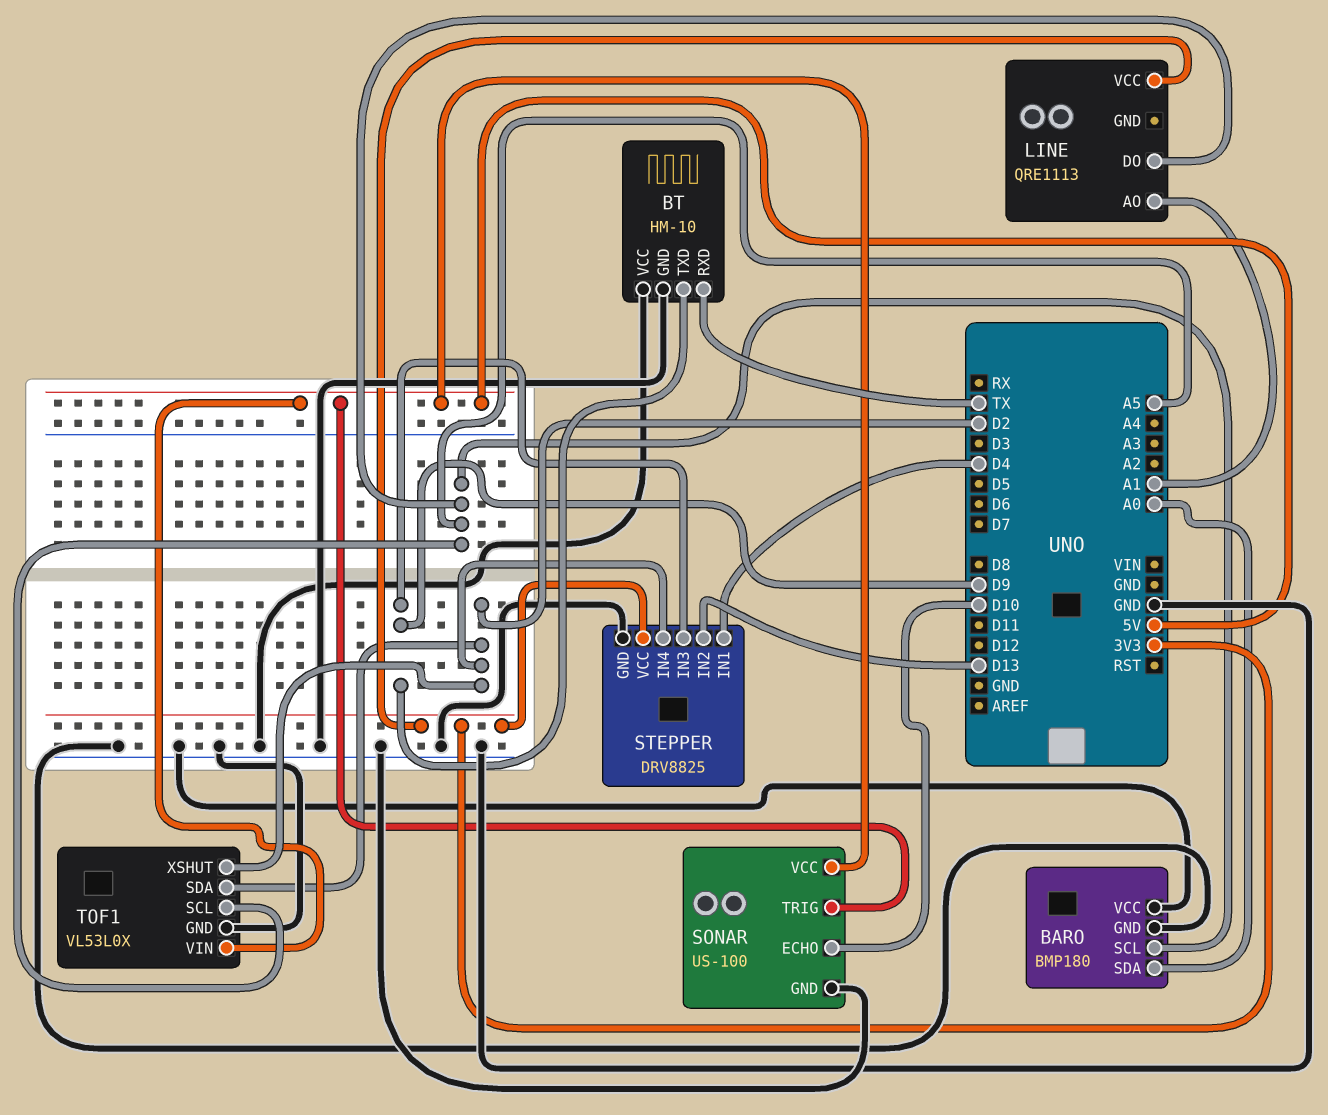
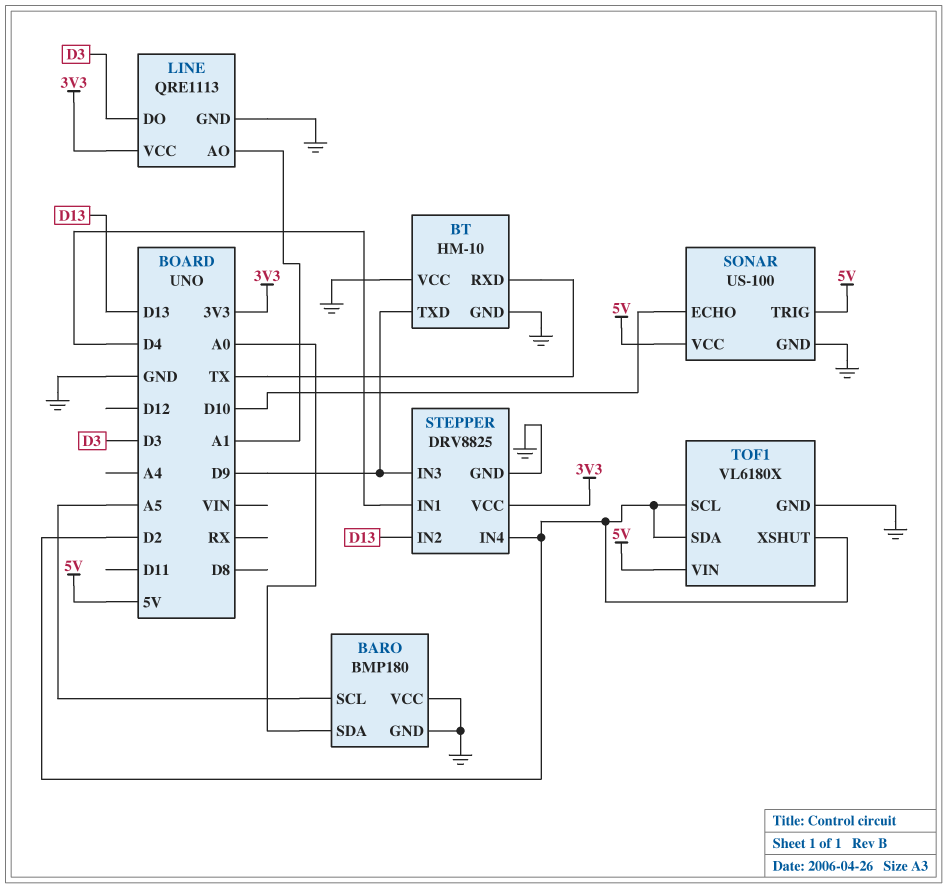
LINE pin DO: A5 -> D3
LINE pin GND: none -> GND
TOF1: VL53L0X -> VL6180X
TOF1 pin SCL: A5 -> D2

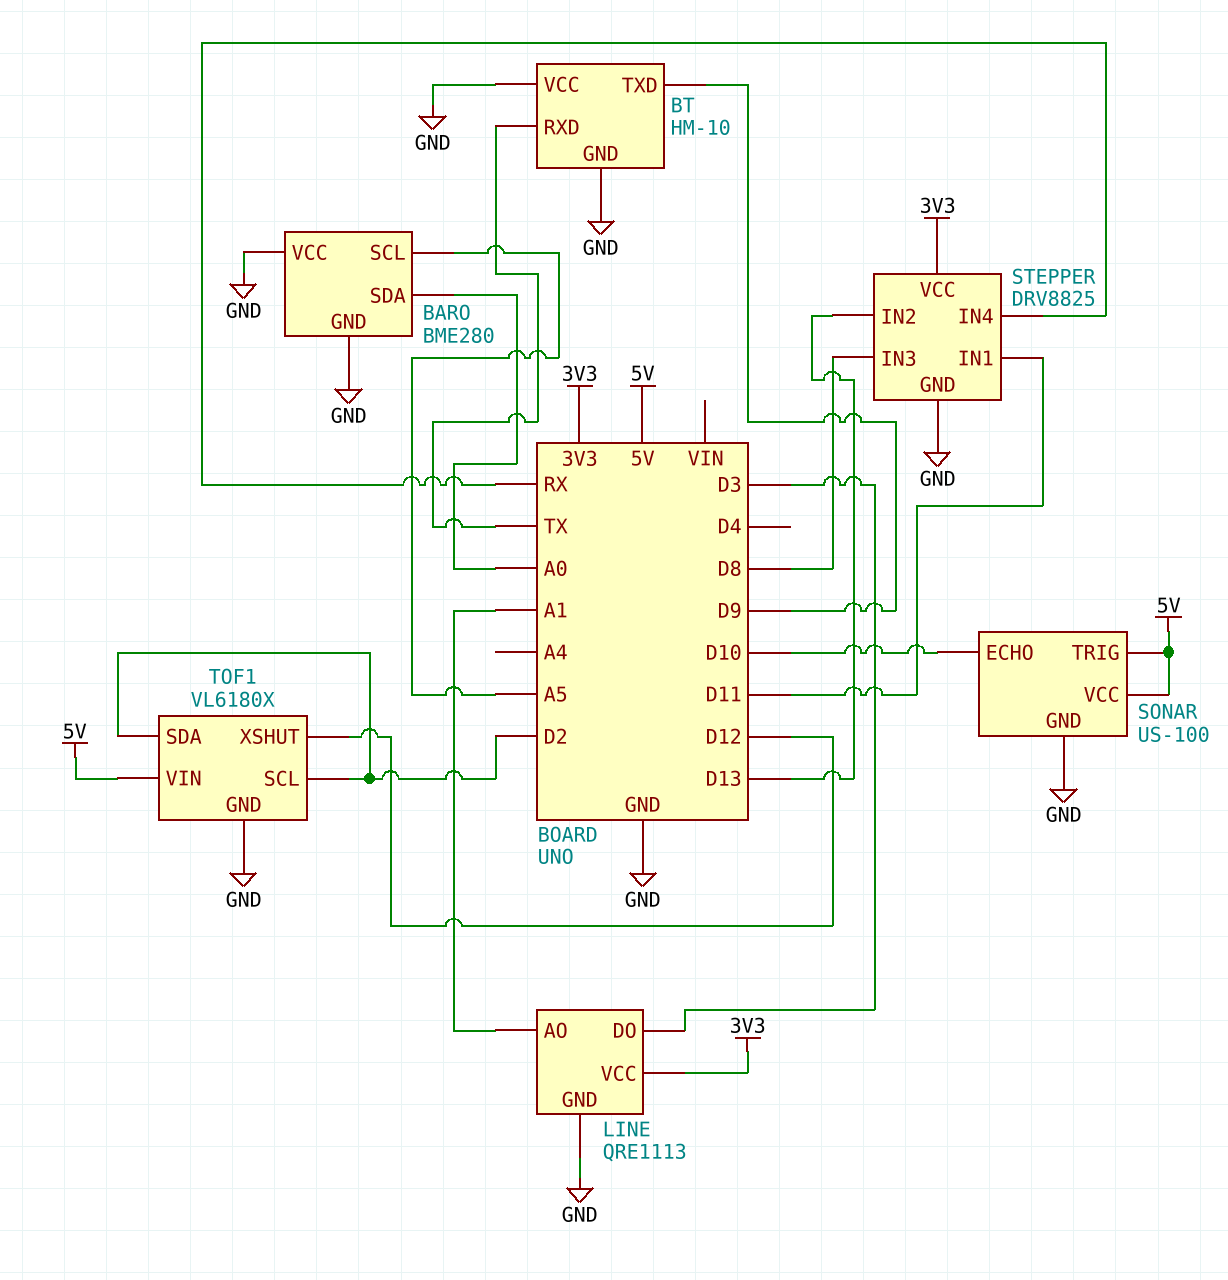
BARO: BMP180 -> BME280
STEPPER pin IN1: D4 -> D11
STEPPER pin IN3: D9 -> D8
STEPPER pin IN4: D2 -> RX
TOF1 pin XSHUT: D2 -> D12

